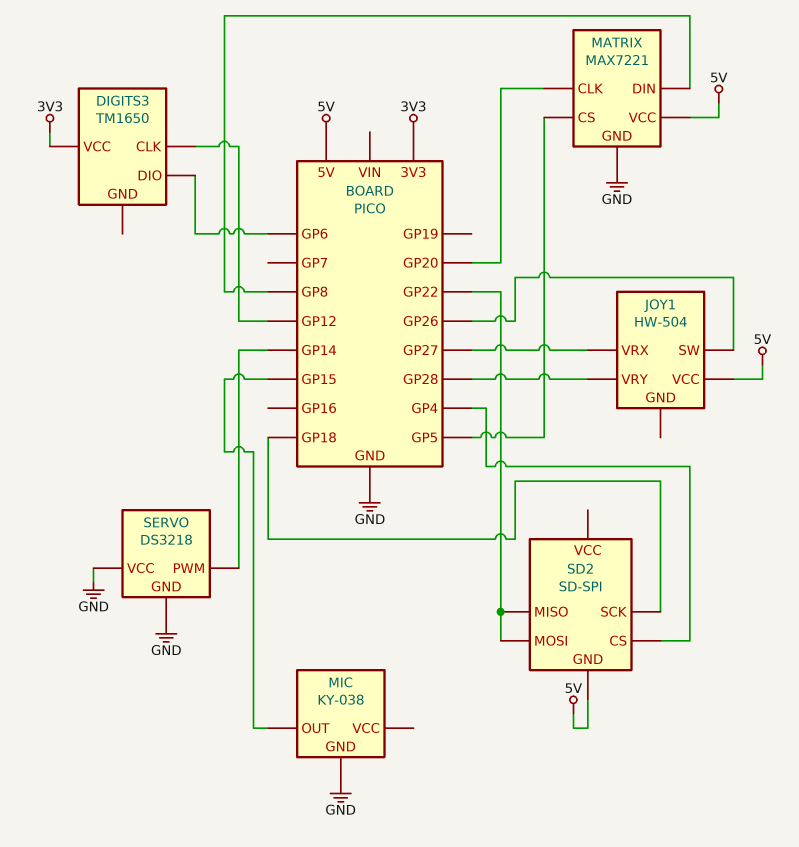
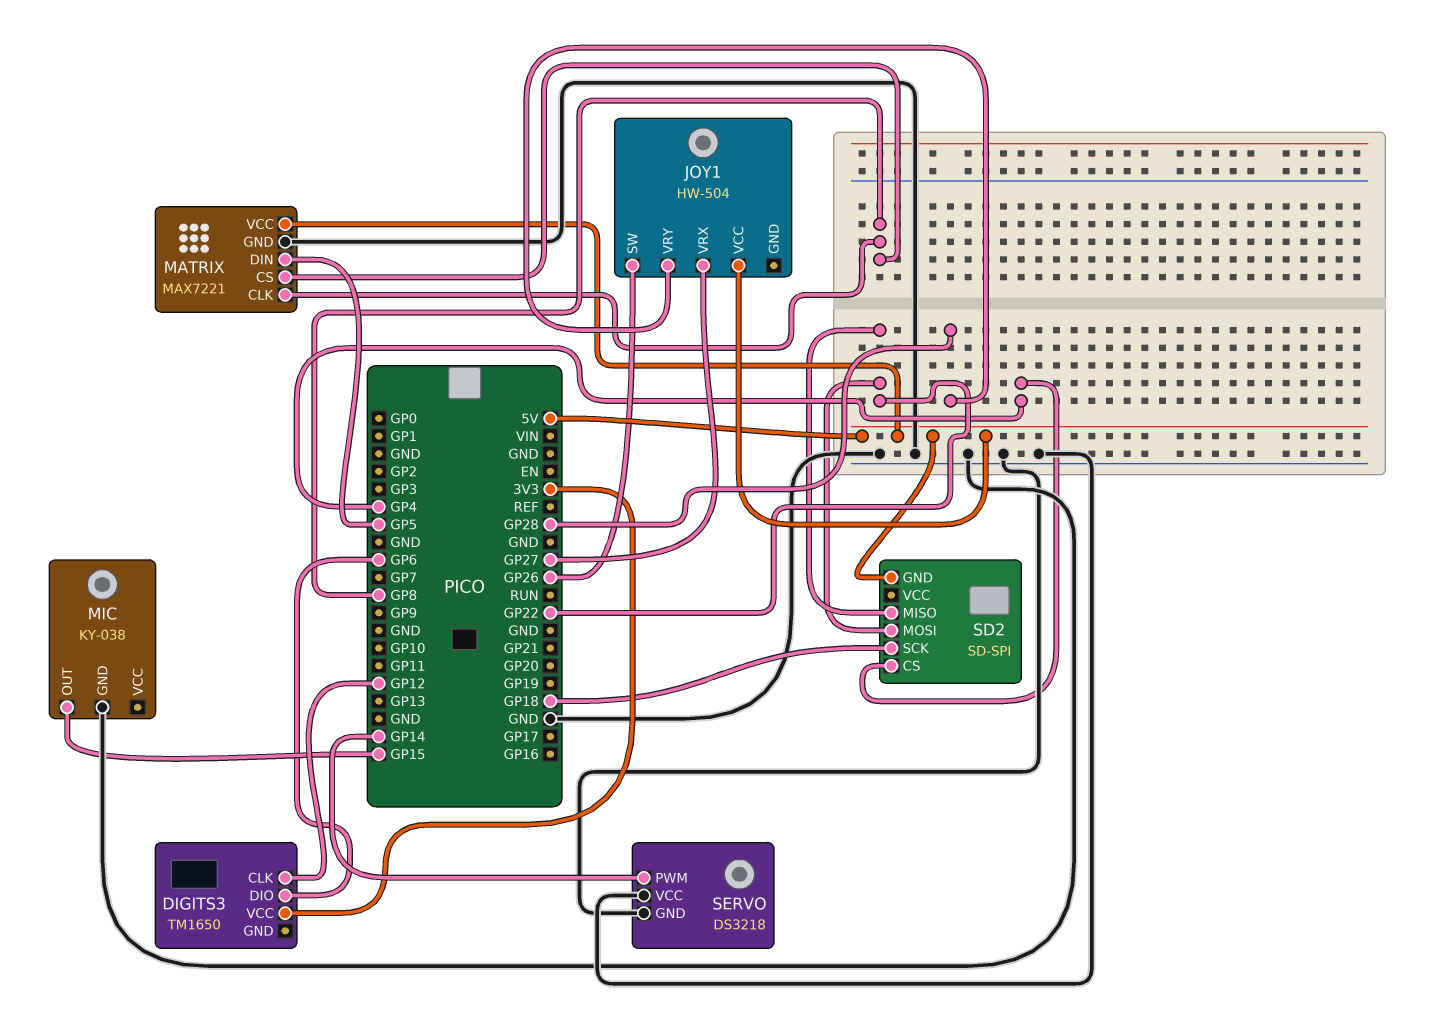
MATRIX pin CLK: GP20 -> GP8
MATRIX pin CS: GP5 -> GP8
MATRIX pin DIN: GP8 -> GP5

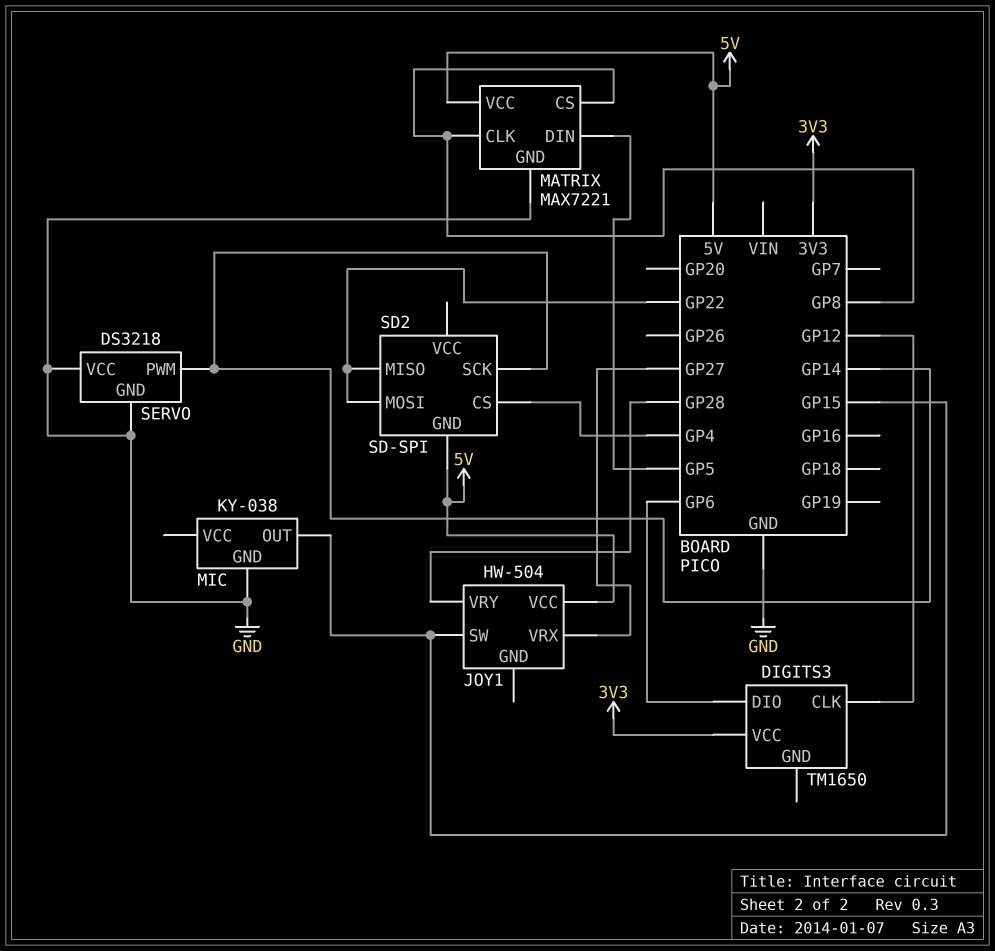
JOY1 pin SW: GP26 -> GP15
SD2 pin SCK: GP18 -> GP14

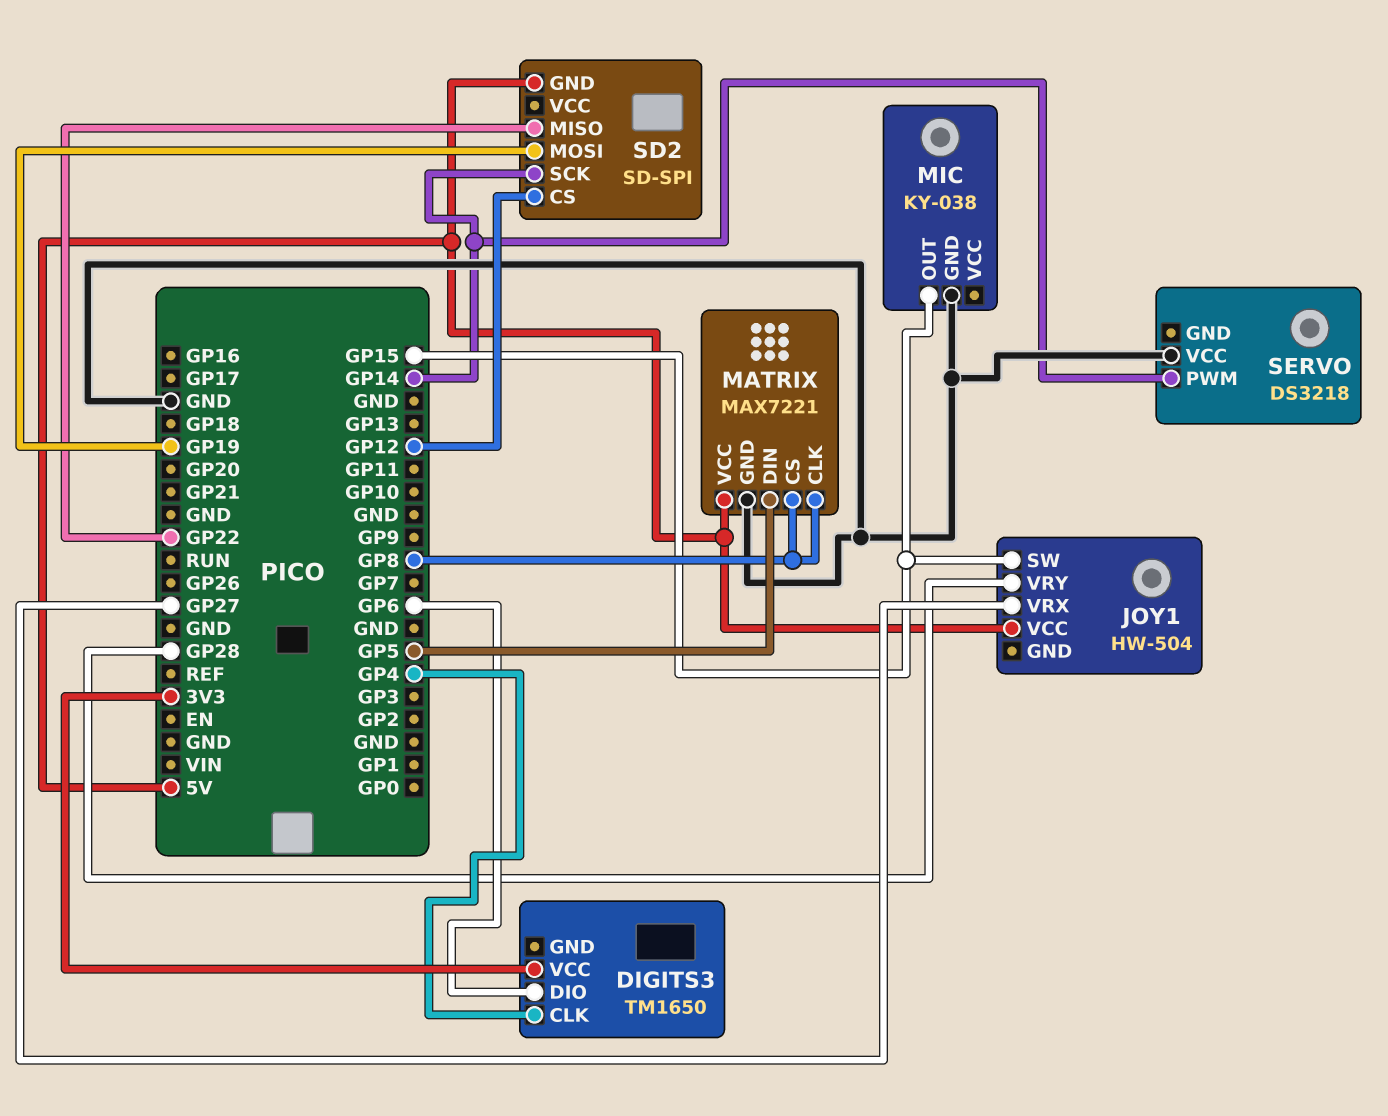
DIGITS3 pin CLK: GP12 -> GP4
SD2 pin CS: GP4 -> GP12
SD2 pin MOSI: GP22 -> GP19
SERVO pin GND: GND -> none

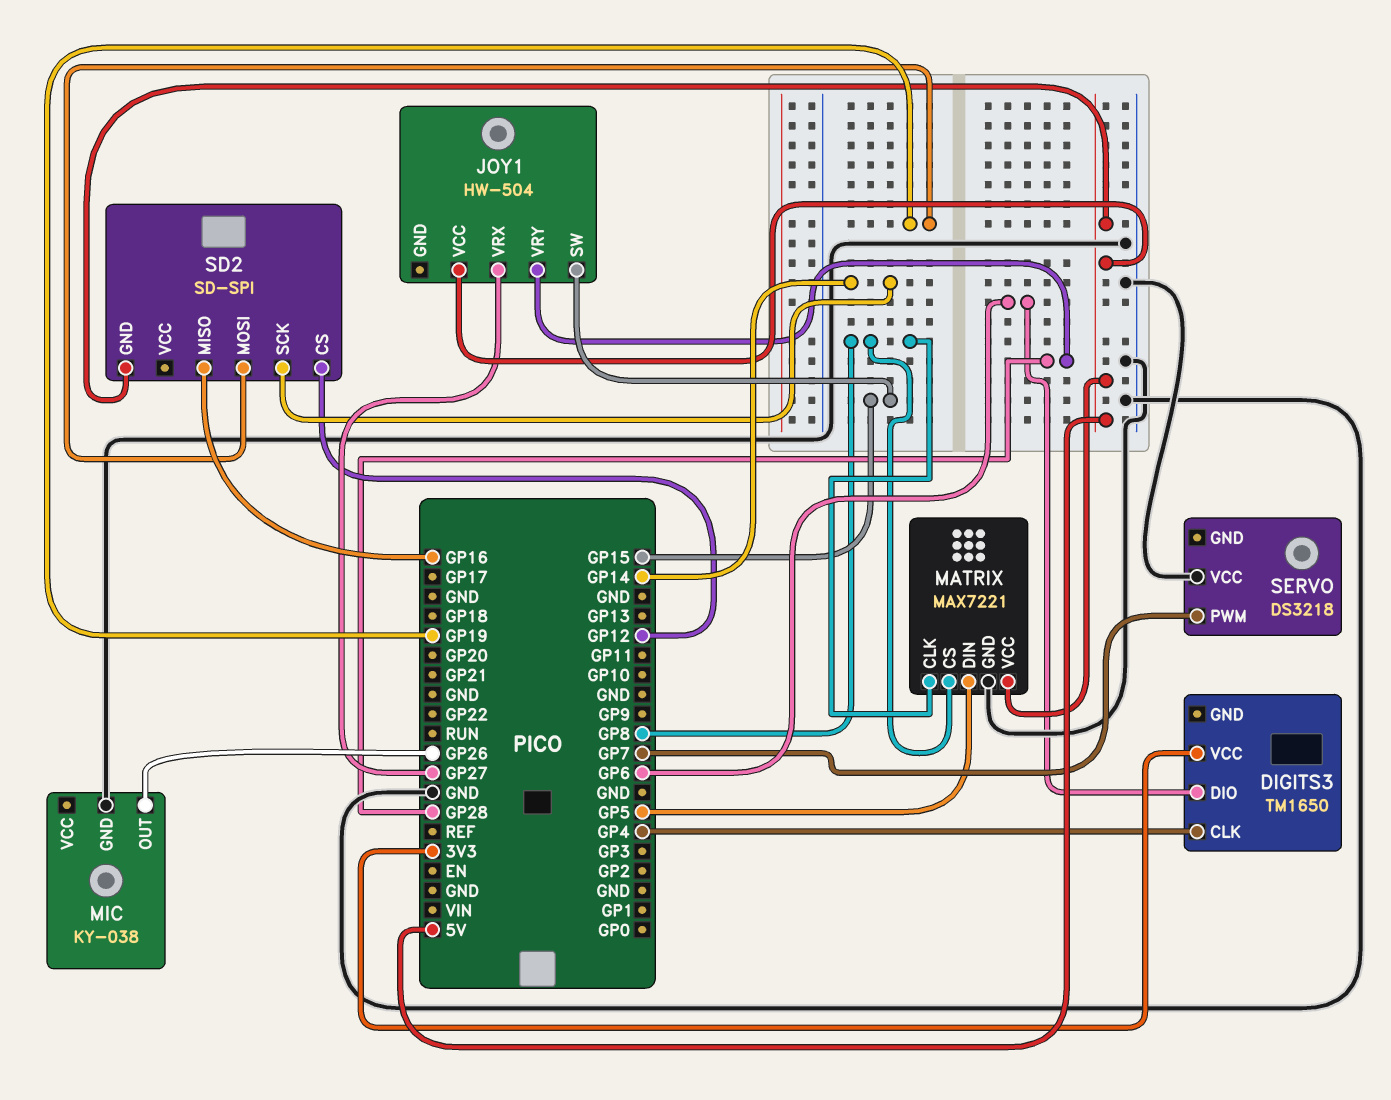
MIC pin OUT: GP15 -> GP26
SD2 pin MISO: GP22 -> GP16
SERVO pin PWM: GP14 -> GP7

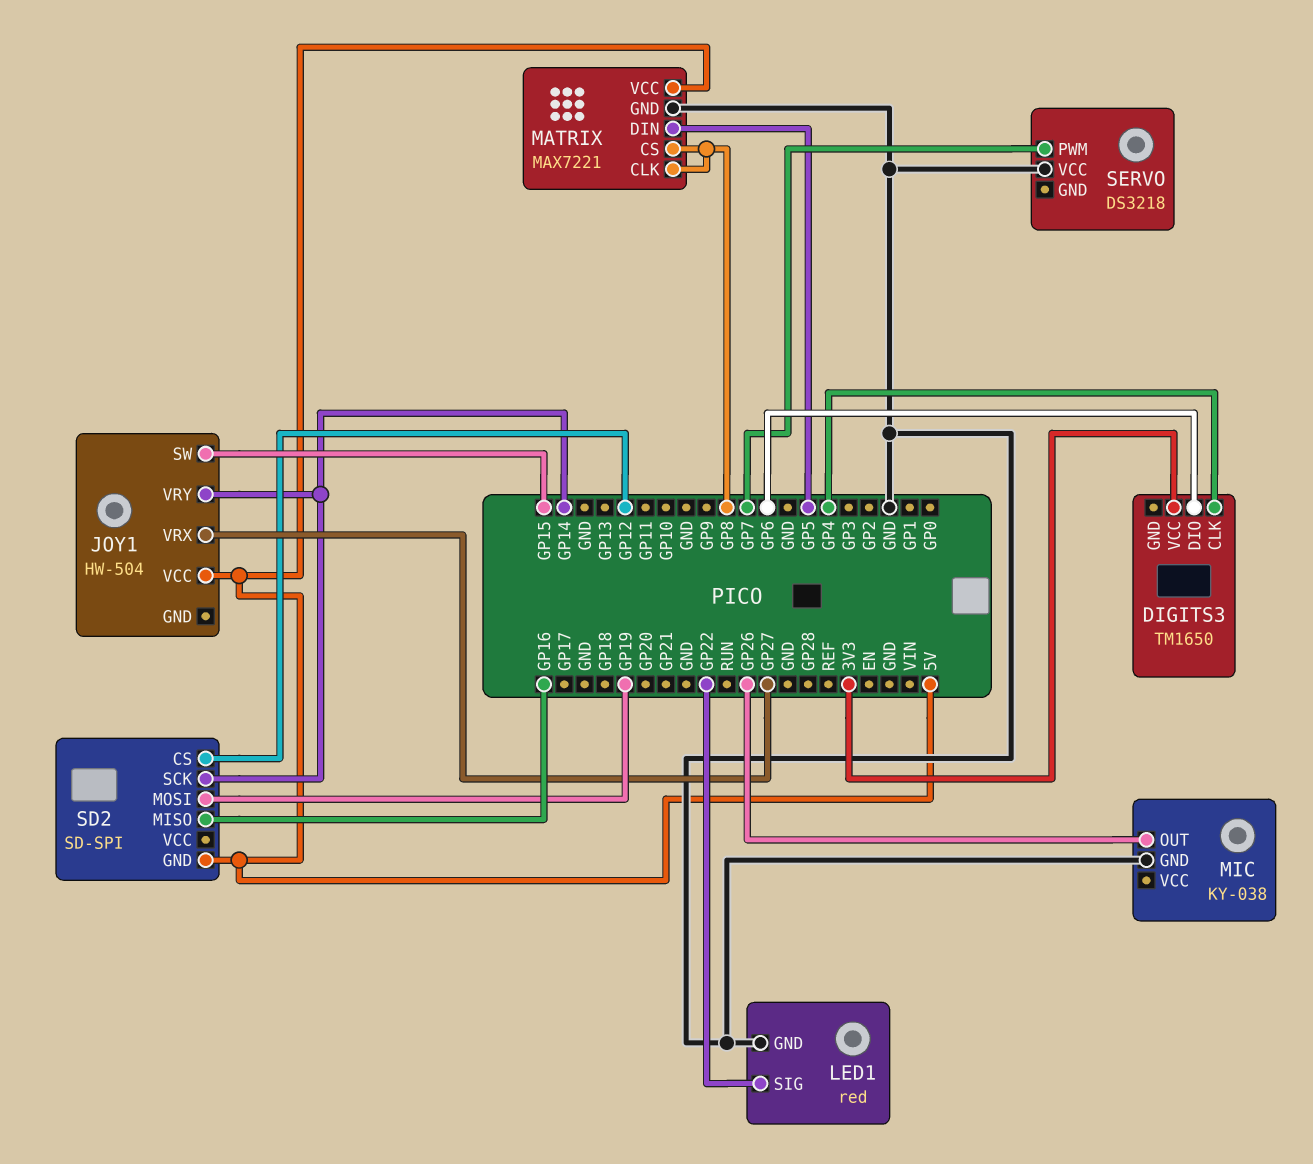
JOY1 pin VRY: GP28 -> GP14
LED1: none -> red
LED1 pin GND: none -> GND
LED1 pin SIG: none -> GP22

